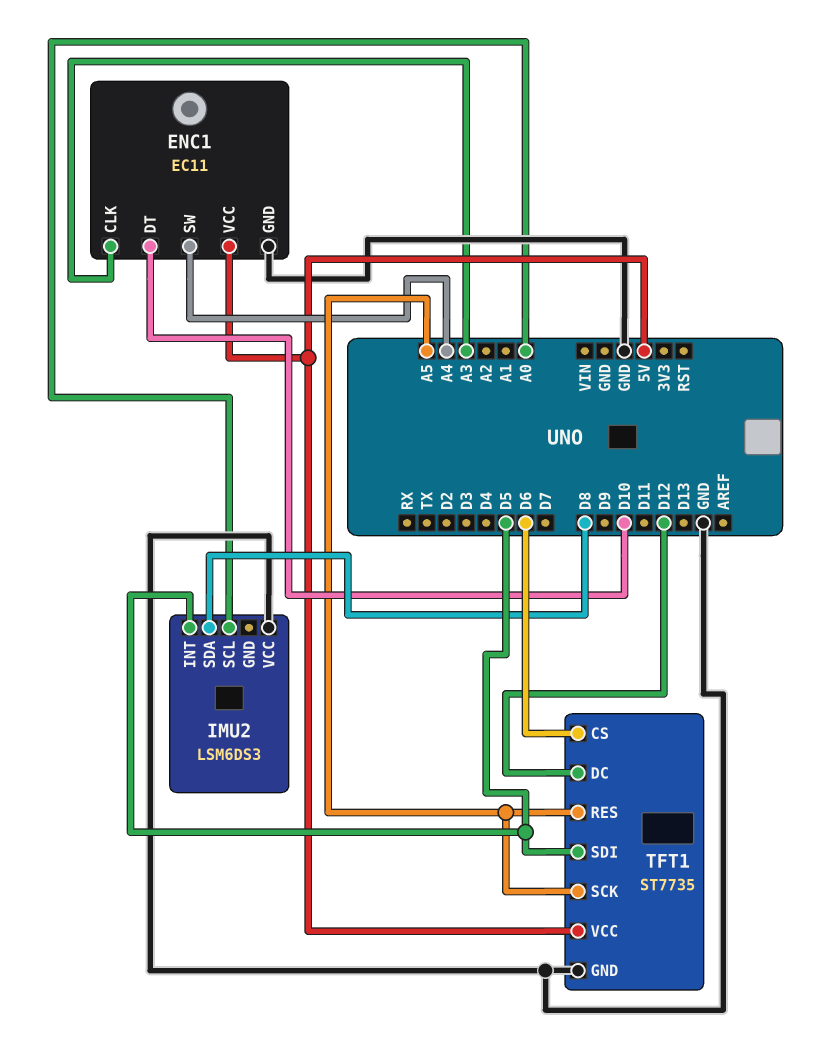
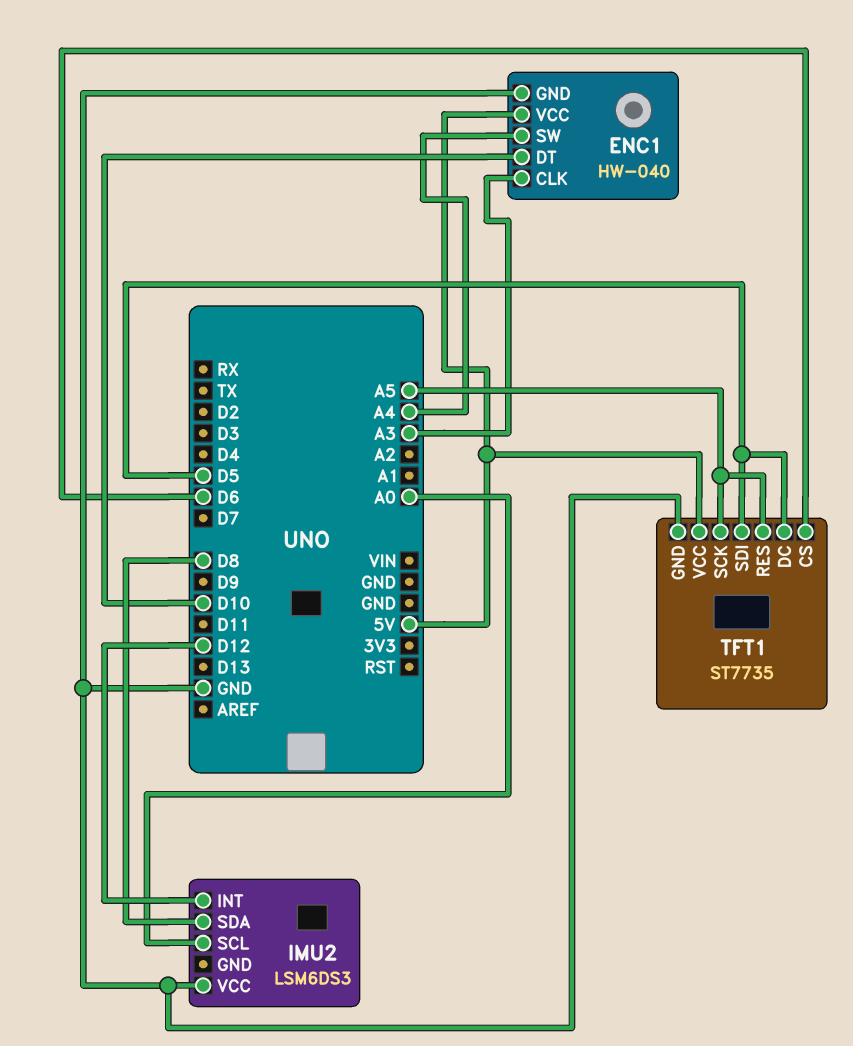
ENC1: EC11 -> HW-040
IMU2 pin INT: D5 -> D12
TFT1 pin DC: D12 -> D5

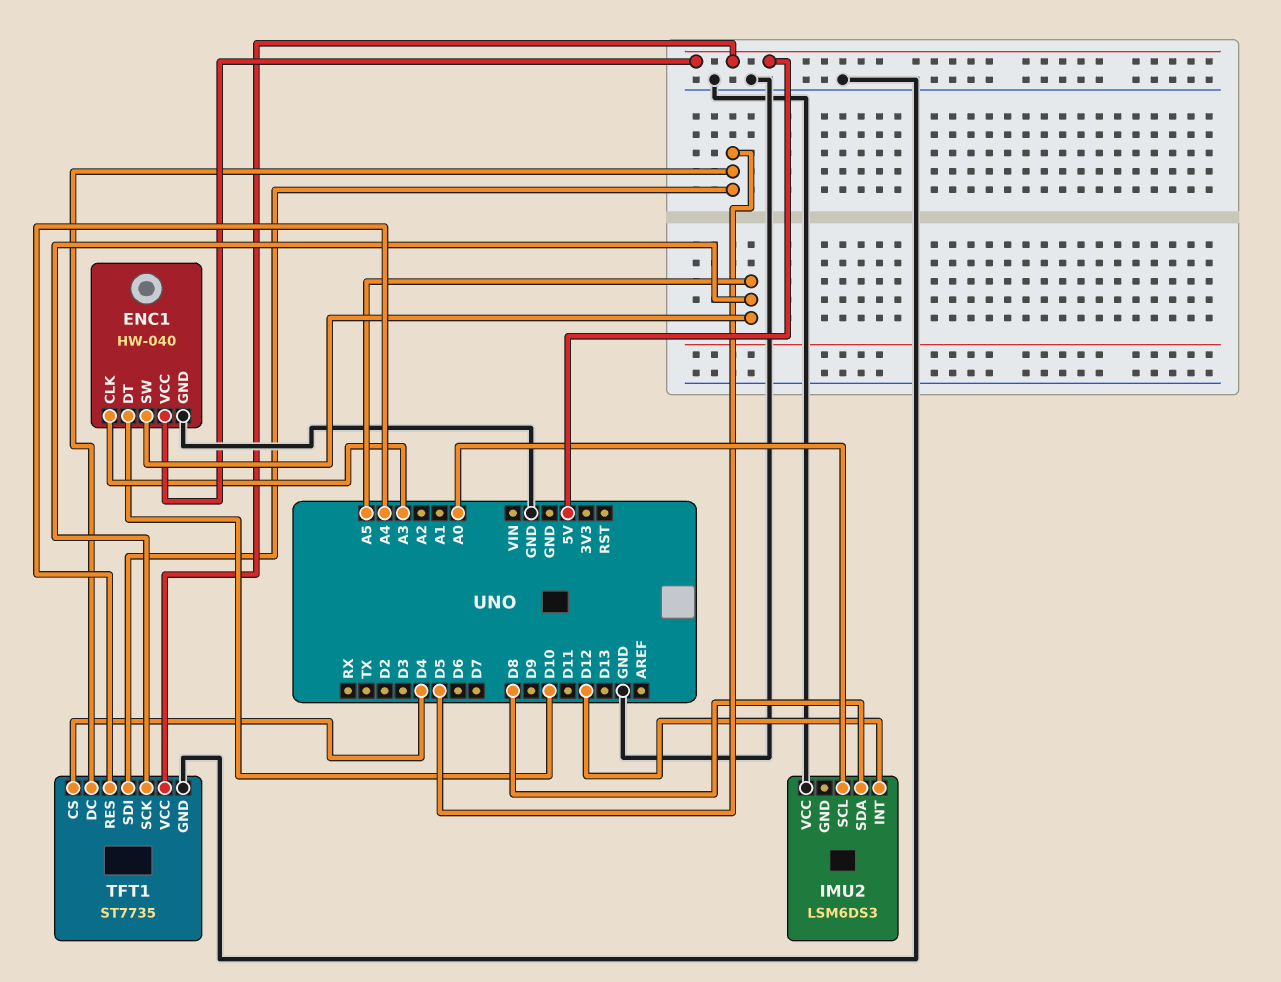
ENC1 pin SW: A4 -> A5
TFT1 pin CS: D6 -> D4
TFT1 pin RES: A5 -> A4

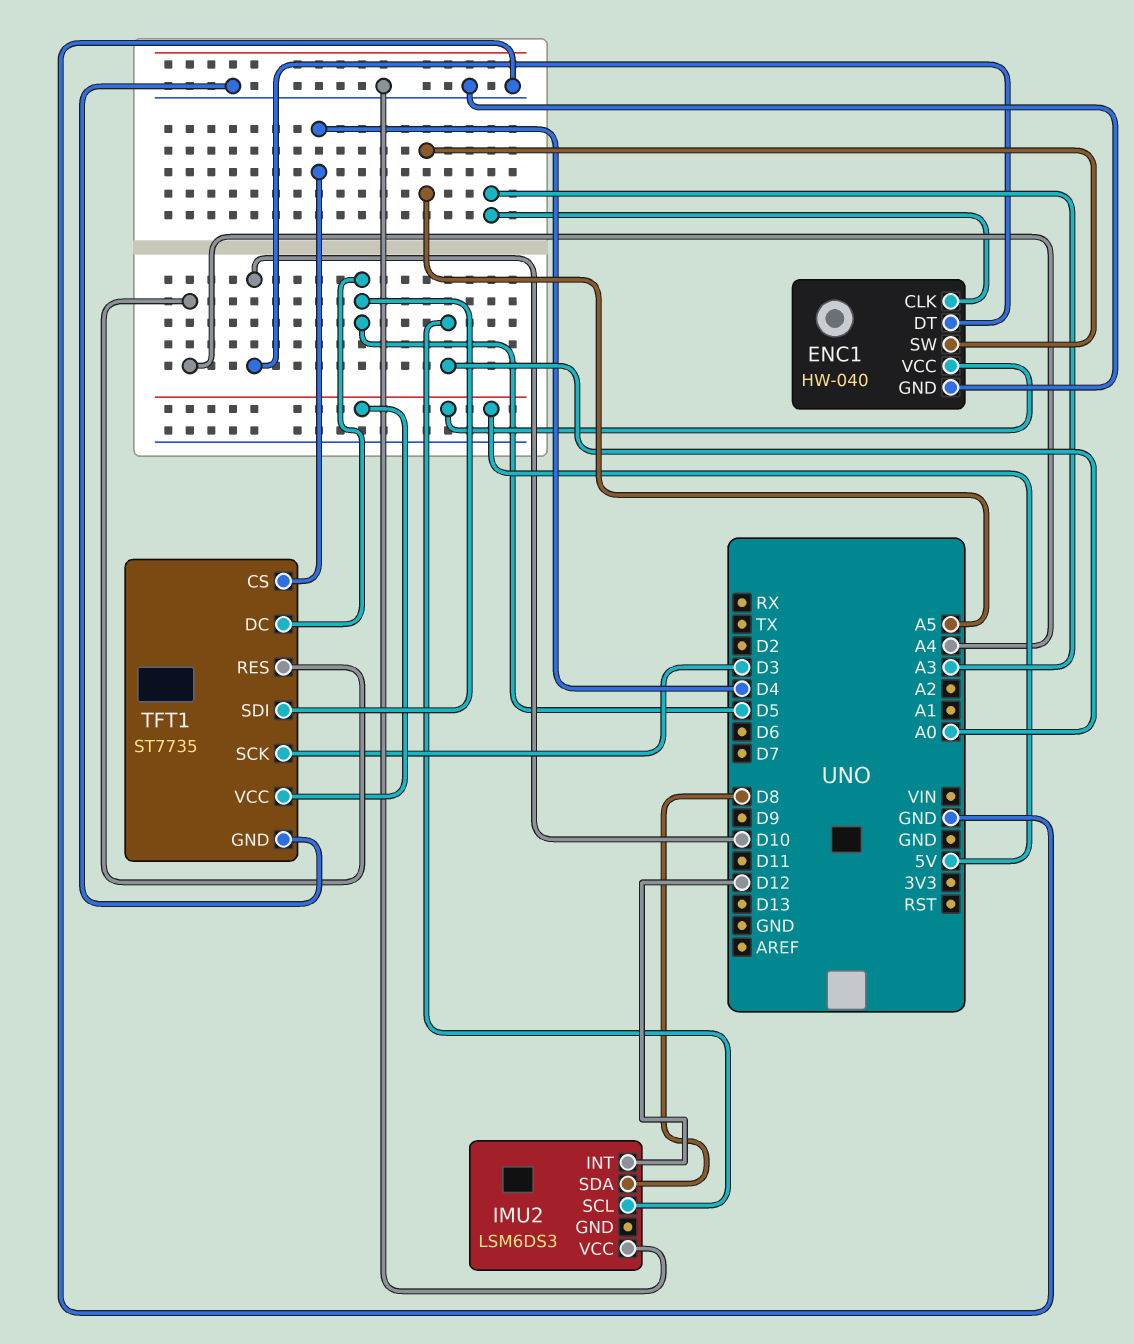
TFT1 pin SCK: A5 -> D3

